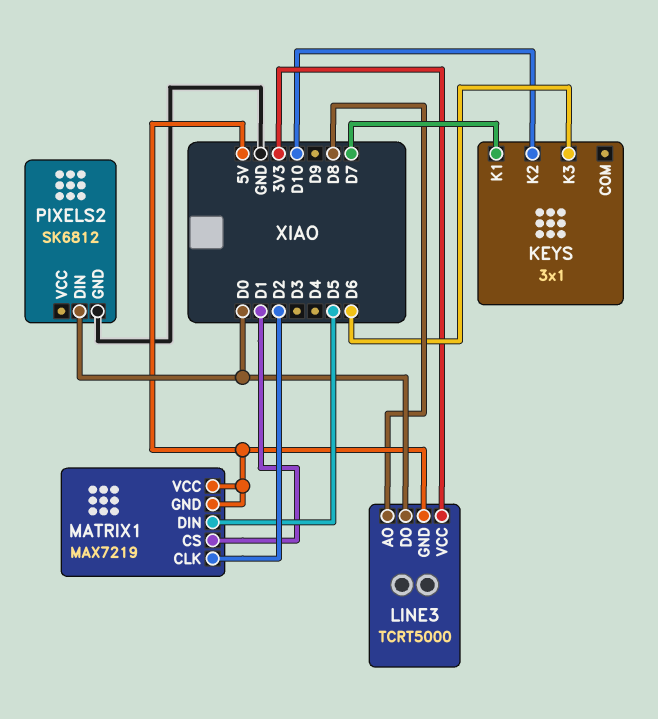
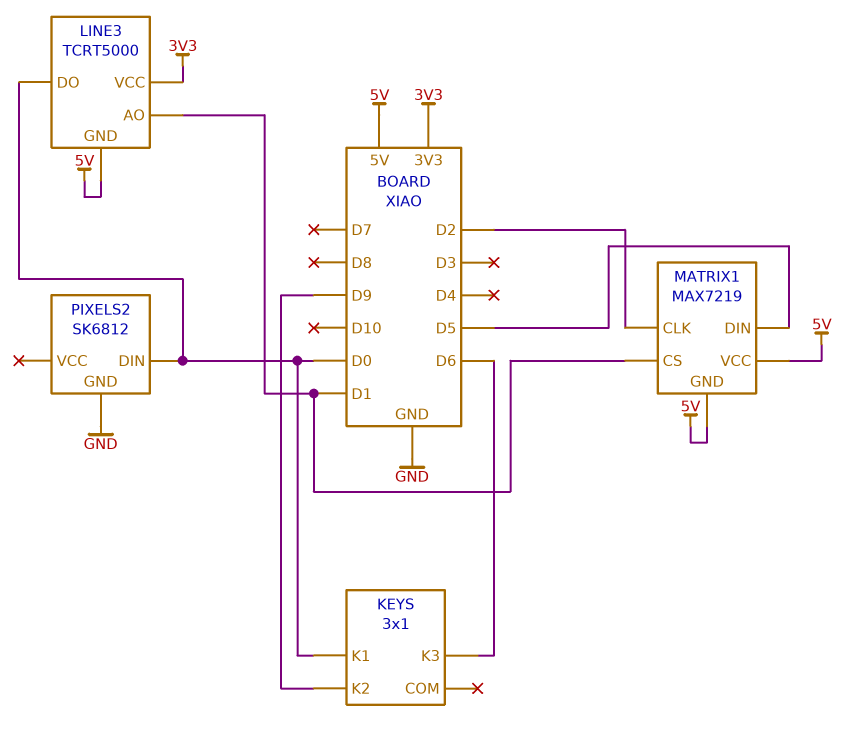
KEYS pin K1: D7 -> D0
KEYS pin K2: D10 -> D9
LINE3 pin AO: D8 -> D1

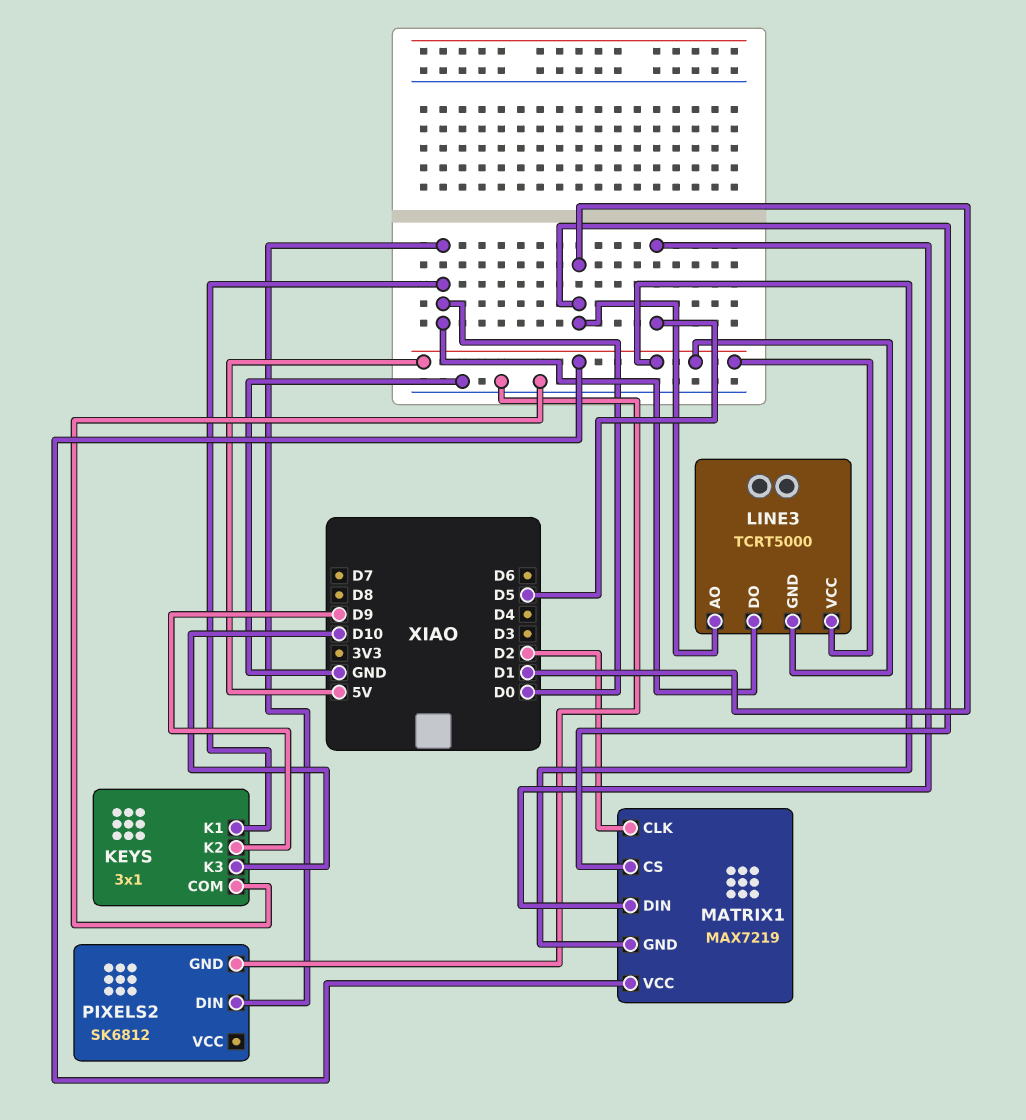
KEYS pin COM: none -> GND
KEYS pin K3: D6 -> D10
LINE3 pin VCC: 3V3 -> 5V

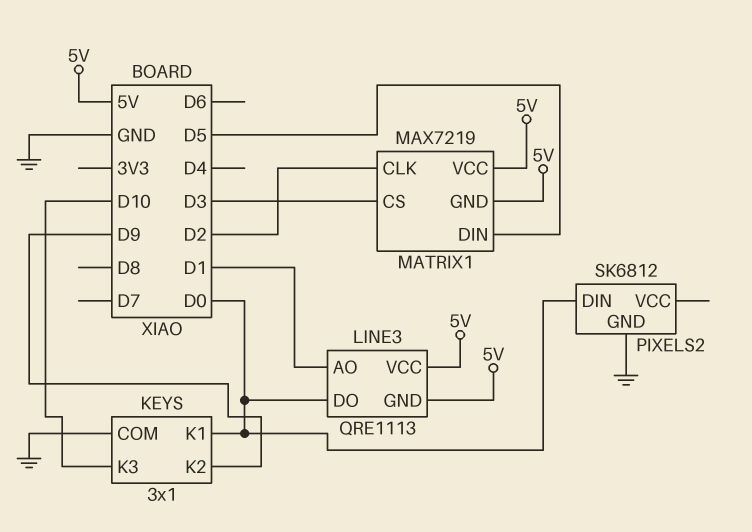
LINE3: TCRT5000 -> QRE1113
MATRIX1 pin CS: D1 -> D3

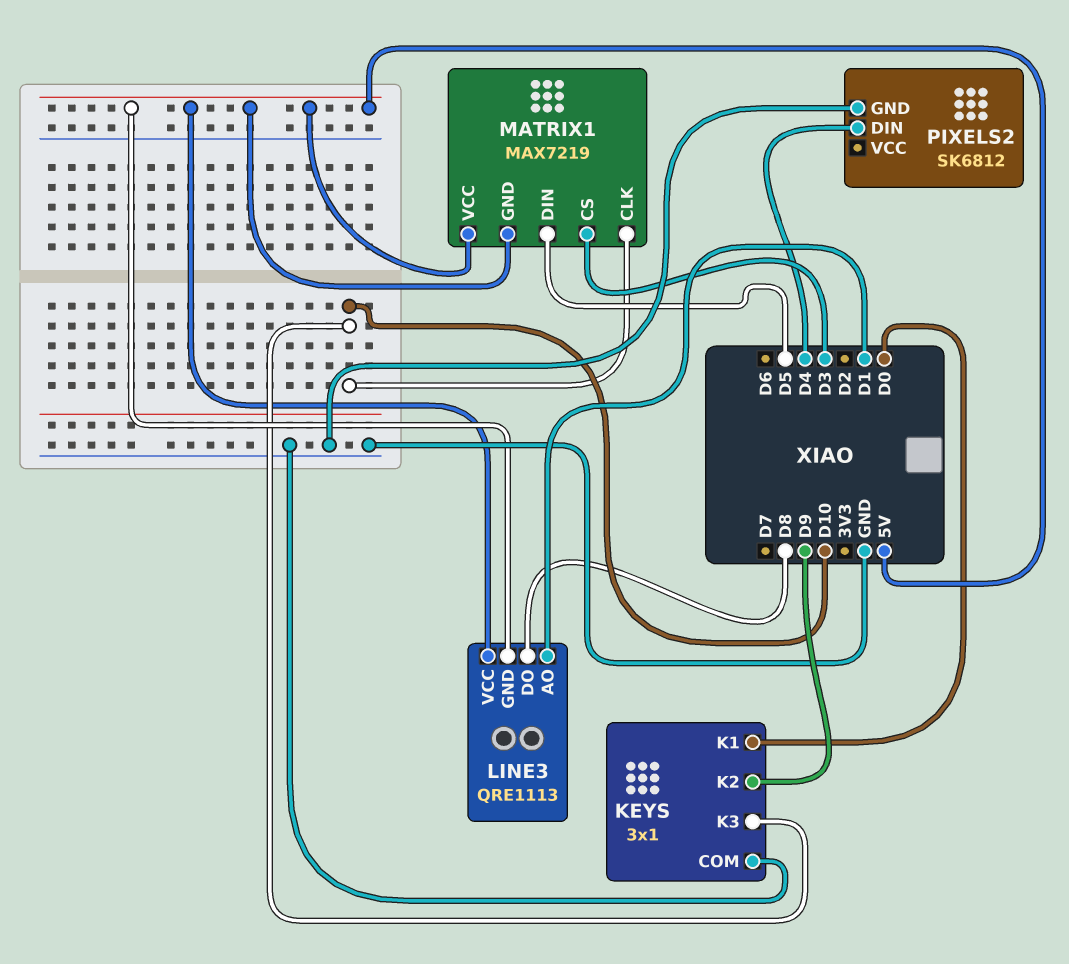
LINE3 pin DO: D0 -> D8
MATRIX1 pin CLK: D2 -> D10
PIXELS2 pin DIN: D0 -> D4

